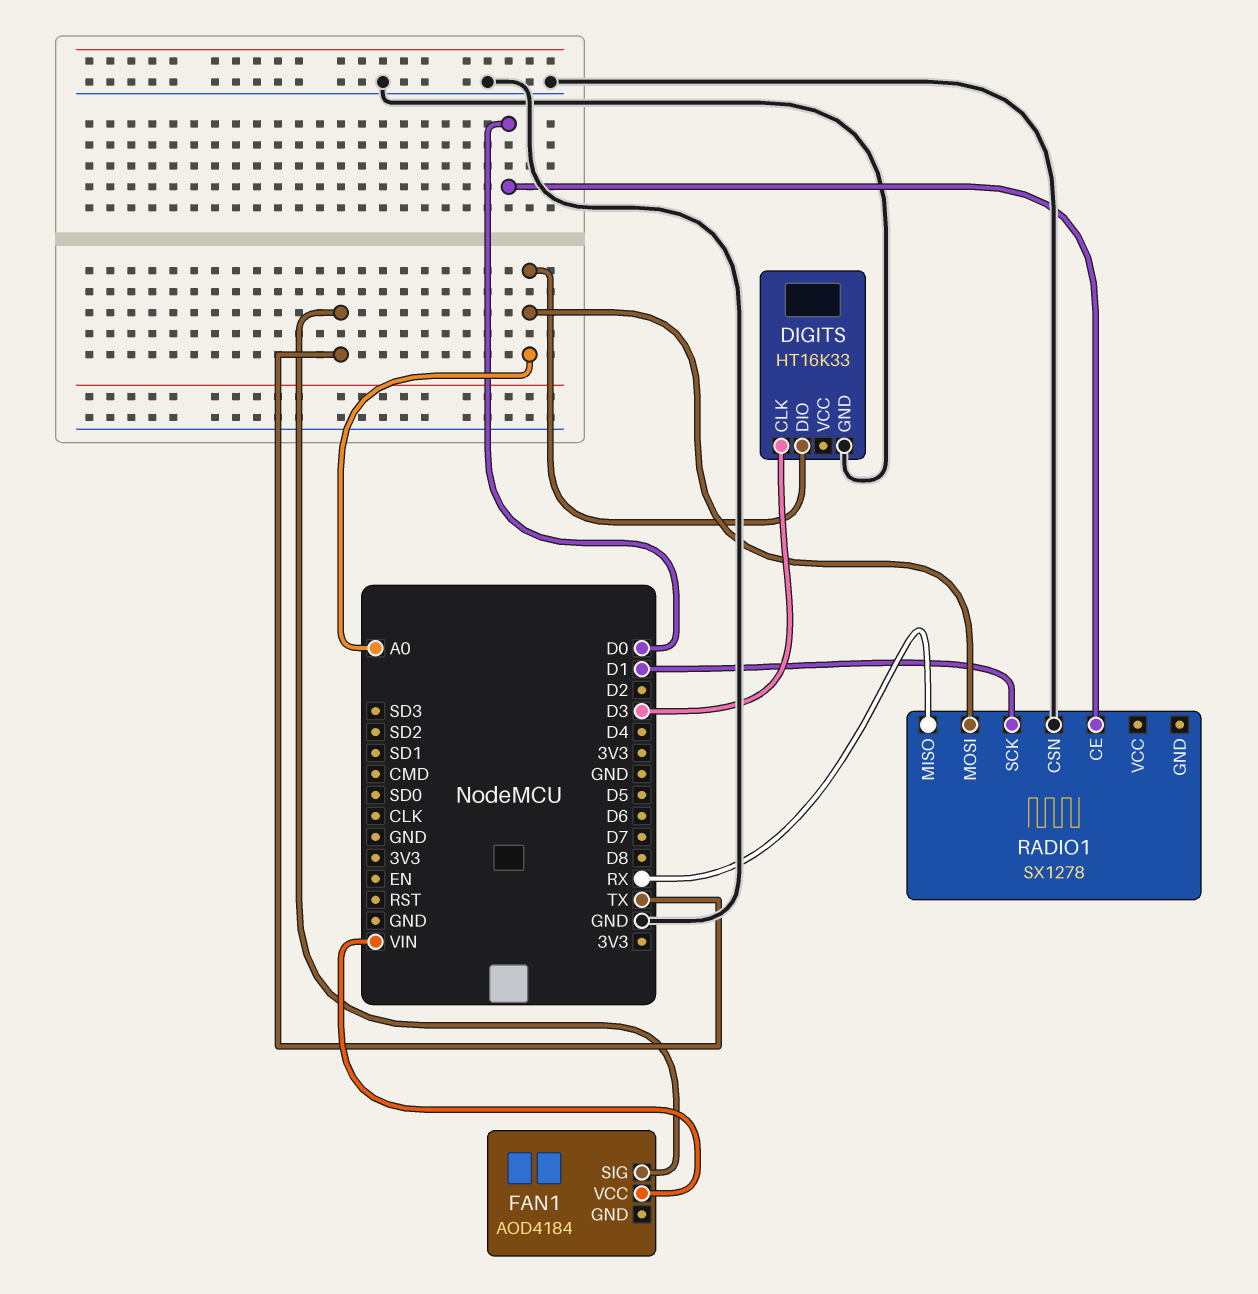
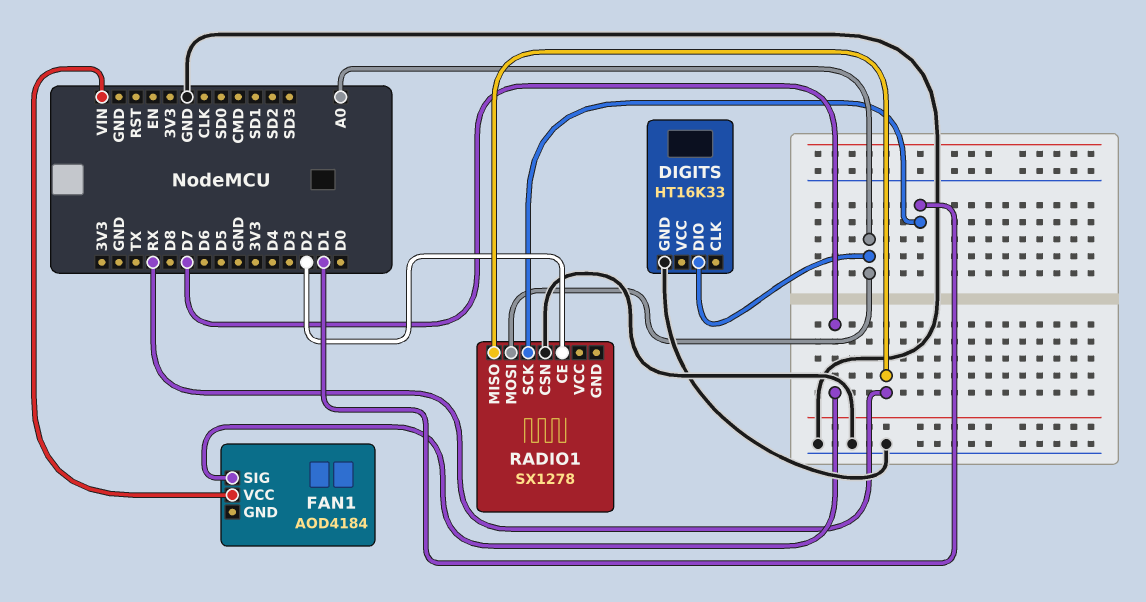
DIGITS pin CLK: D3 -> none
FAN1 pin SIG: TX -> D7
RADIO1 pin CE: D0 -> D2

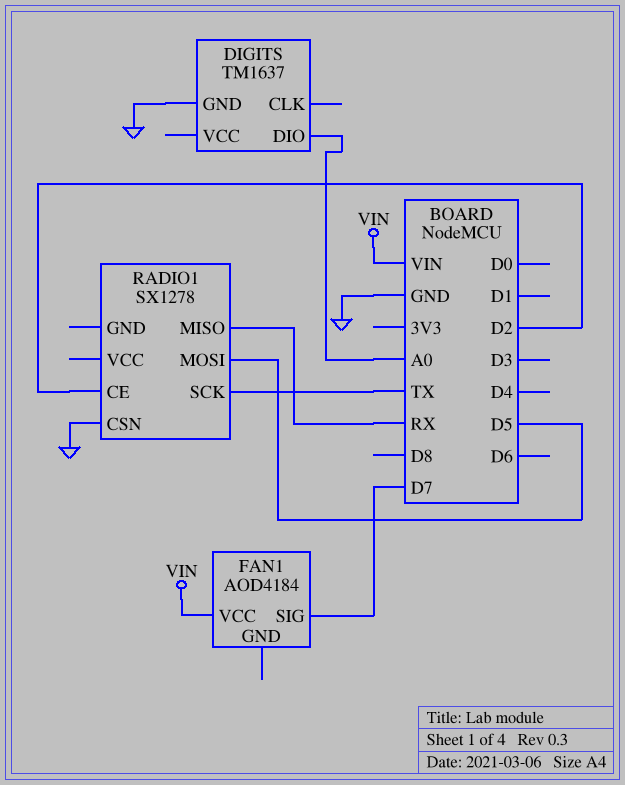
DIGITS: HT16K33 -> TM1637
RADIO1 pin MOSI: A0 -> D5
RADIO1 pin SCK: D1 -> TX

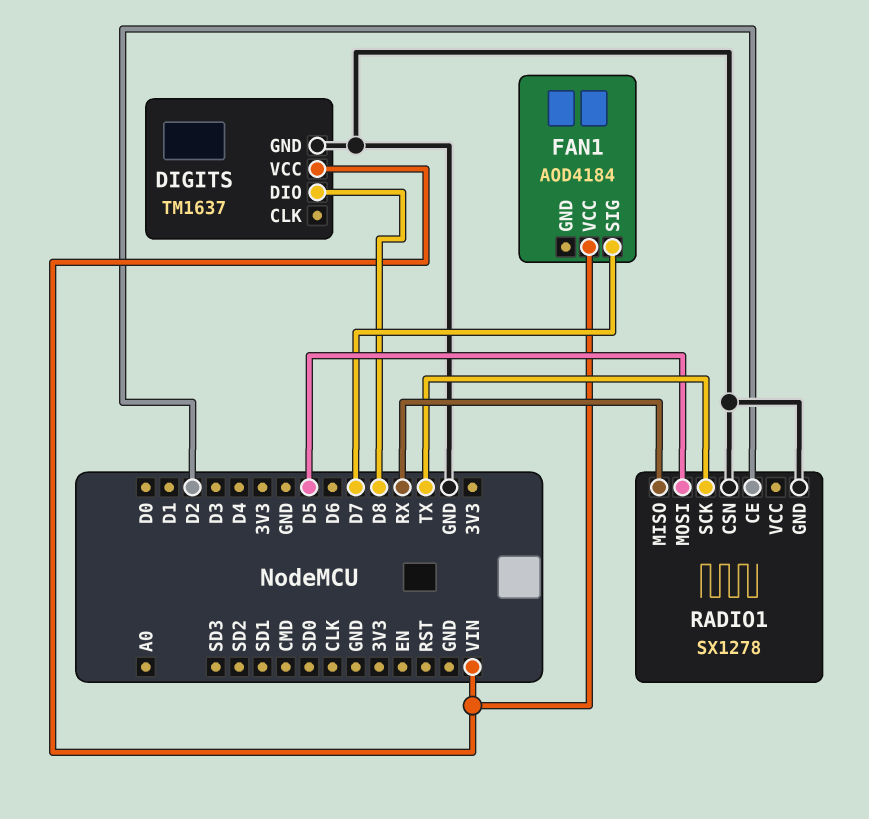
DIGITS pin DIO: A0 -> D8
DIGITS pin VCC: none -> VIN
RADIO1 pin GND: none -> GND

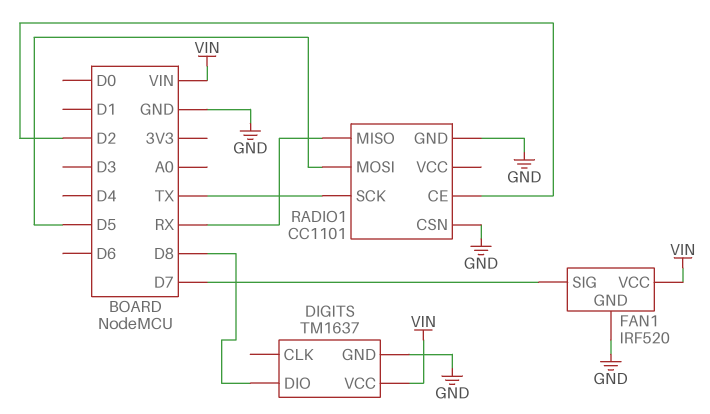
FAN1: AOD4184 -> IRF520
FAN1 pin GND: none -> GND
RADIO1: SX1278 -> CC1101

